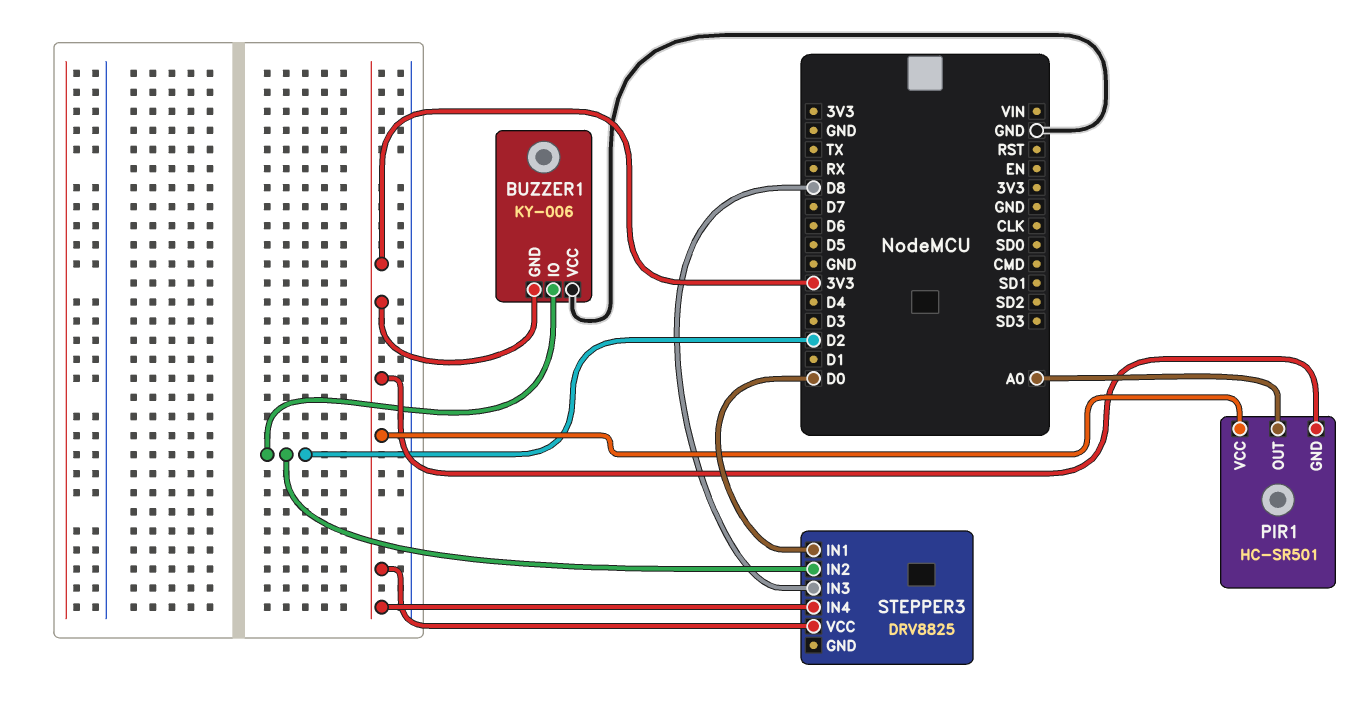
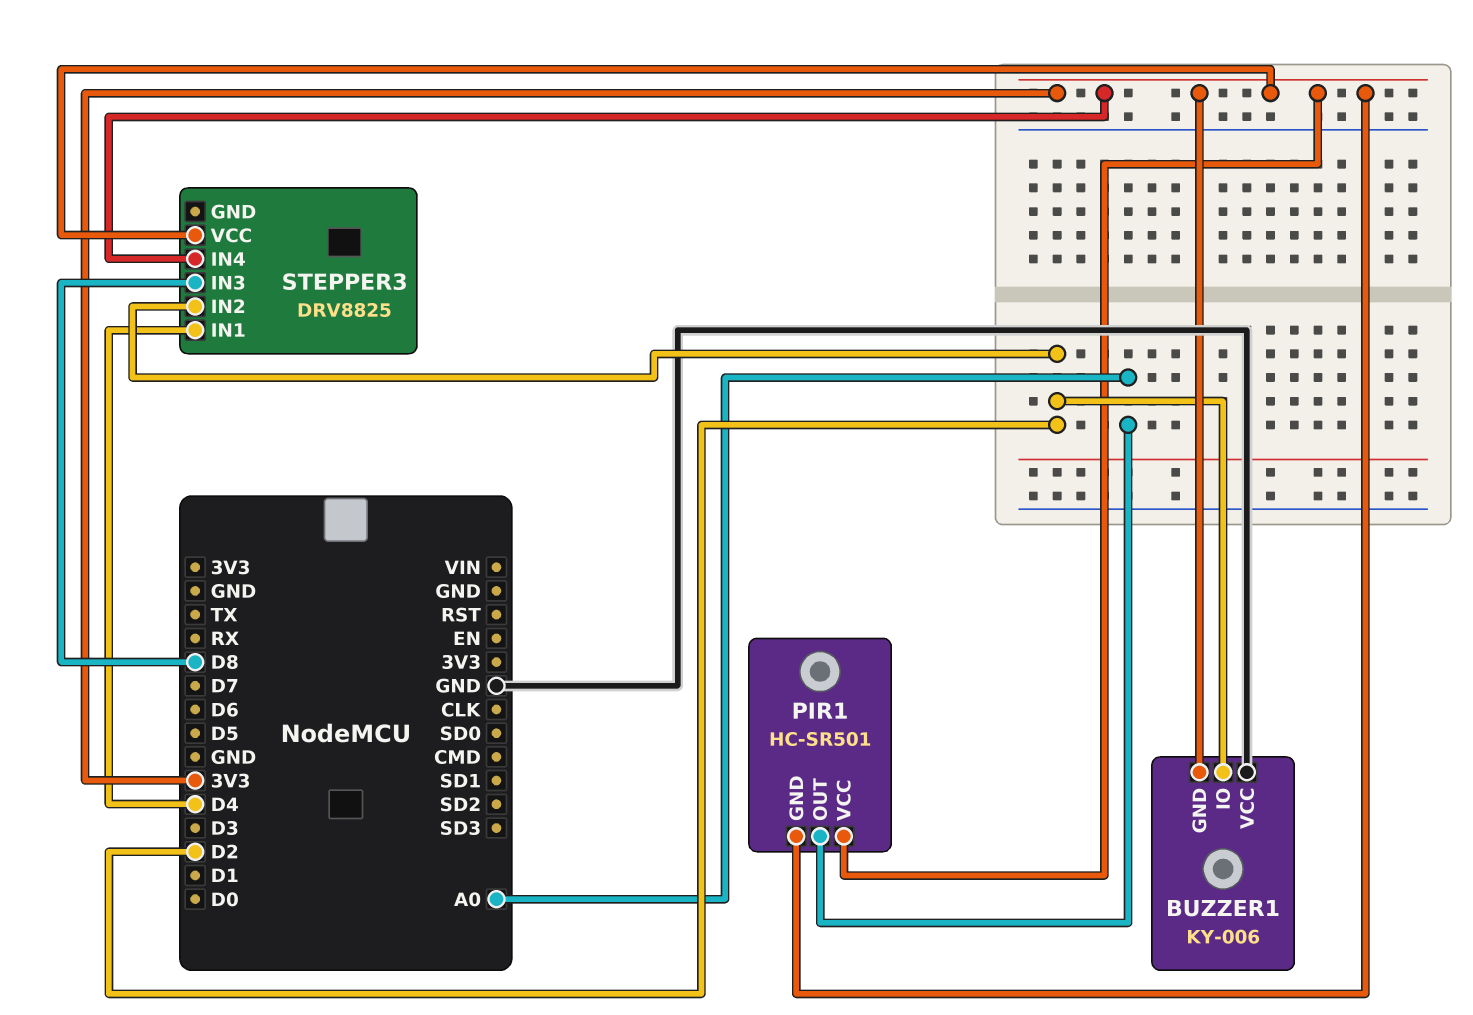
STEPPER3 pin IN1: D0 -> D4

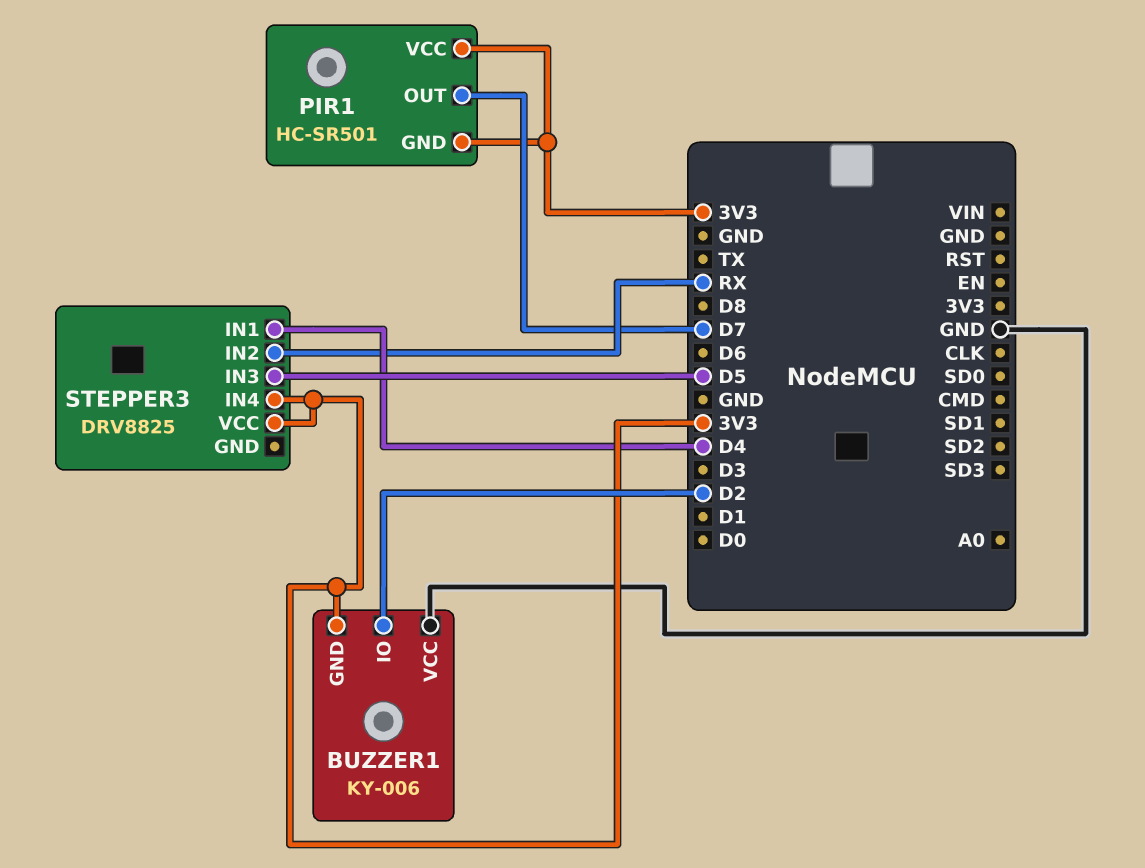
PIR1 pin OUT: A0 -> D7
STEPPER3 pin IN2: D2 -> RX
STEPPER3 pin IN3: D8 -> D5

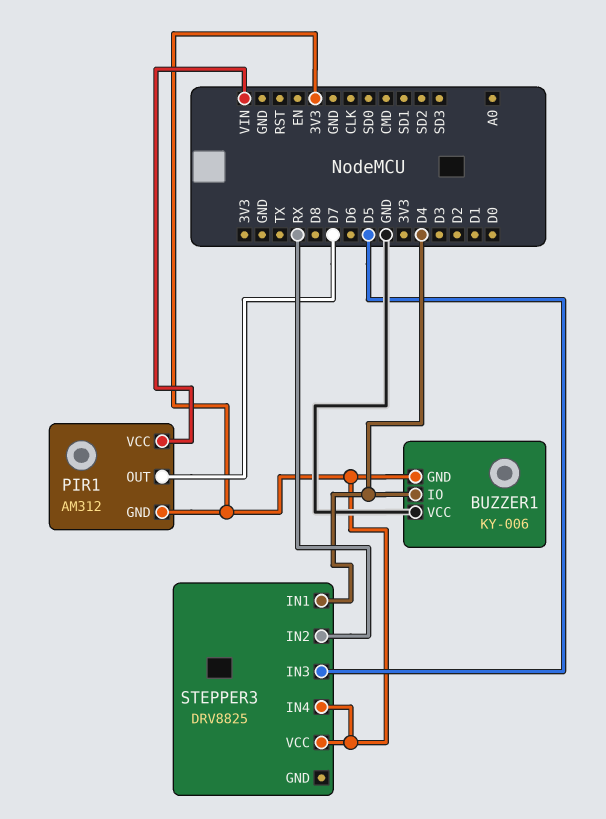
BUZZER1 pin IO: D2 -> D4
PIR1: HC-SR501 -> AM312
PIR1 pin VCC: 3V3 -> VIN

